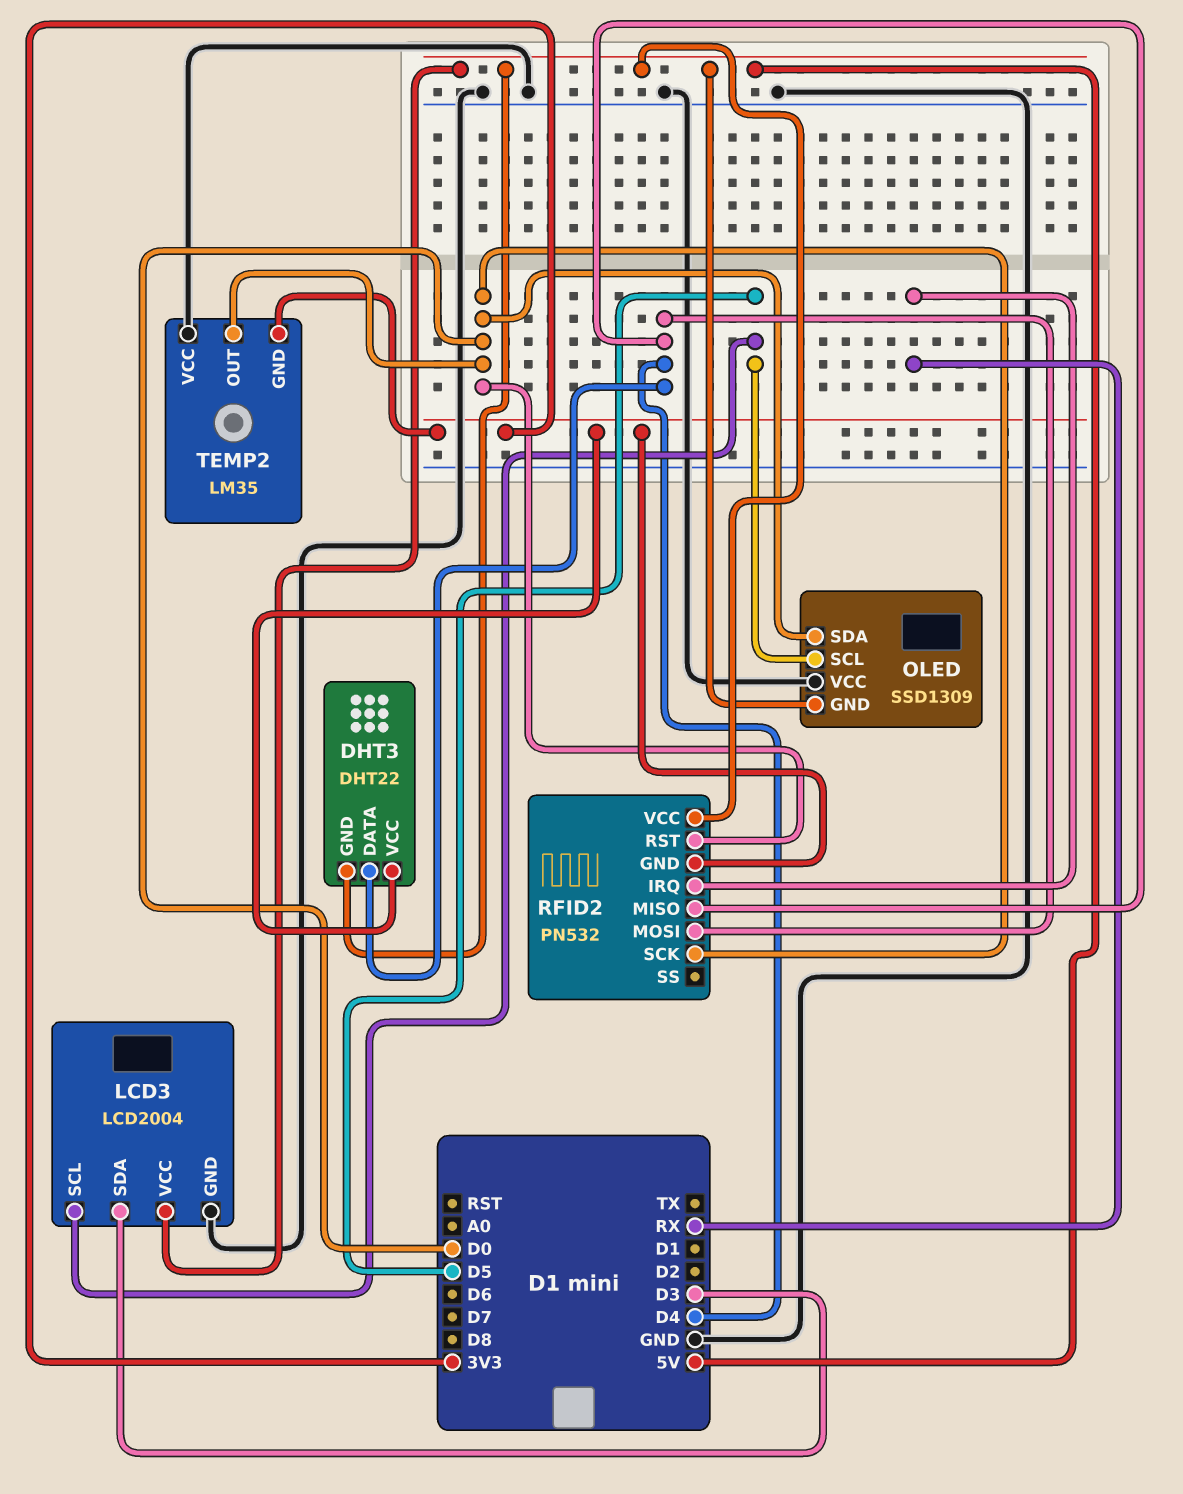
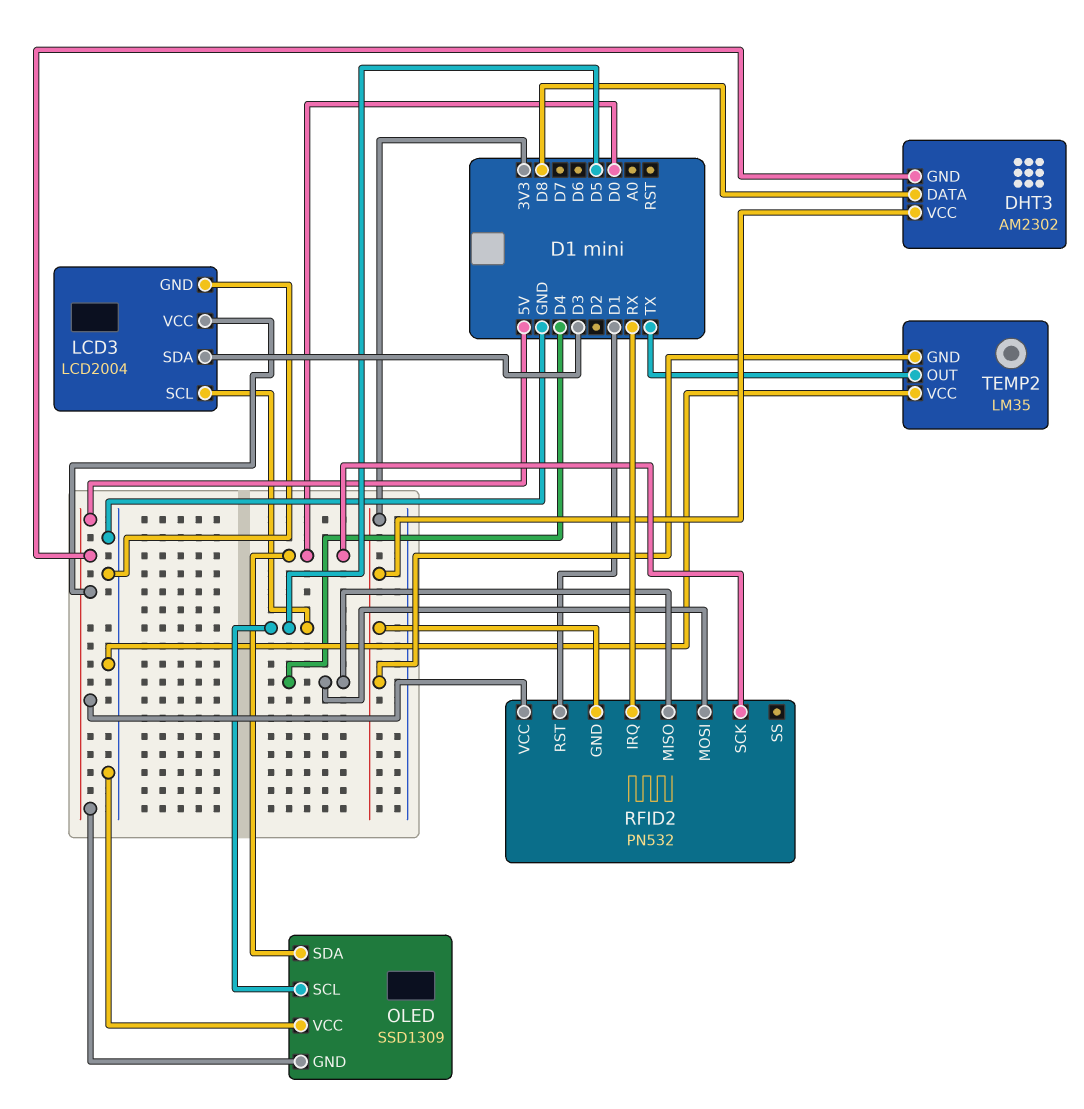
DHT3: DHT22 -> AM2302
DHT3 pin DATA: D4 -> D8
RFID2 pin RST: D0 -> D1
TEMP2 pin OUT: D0 -> TX

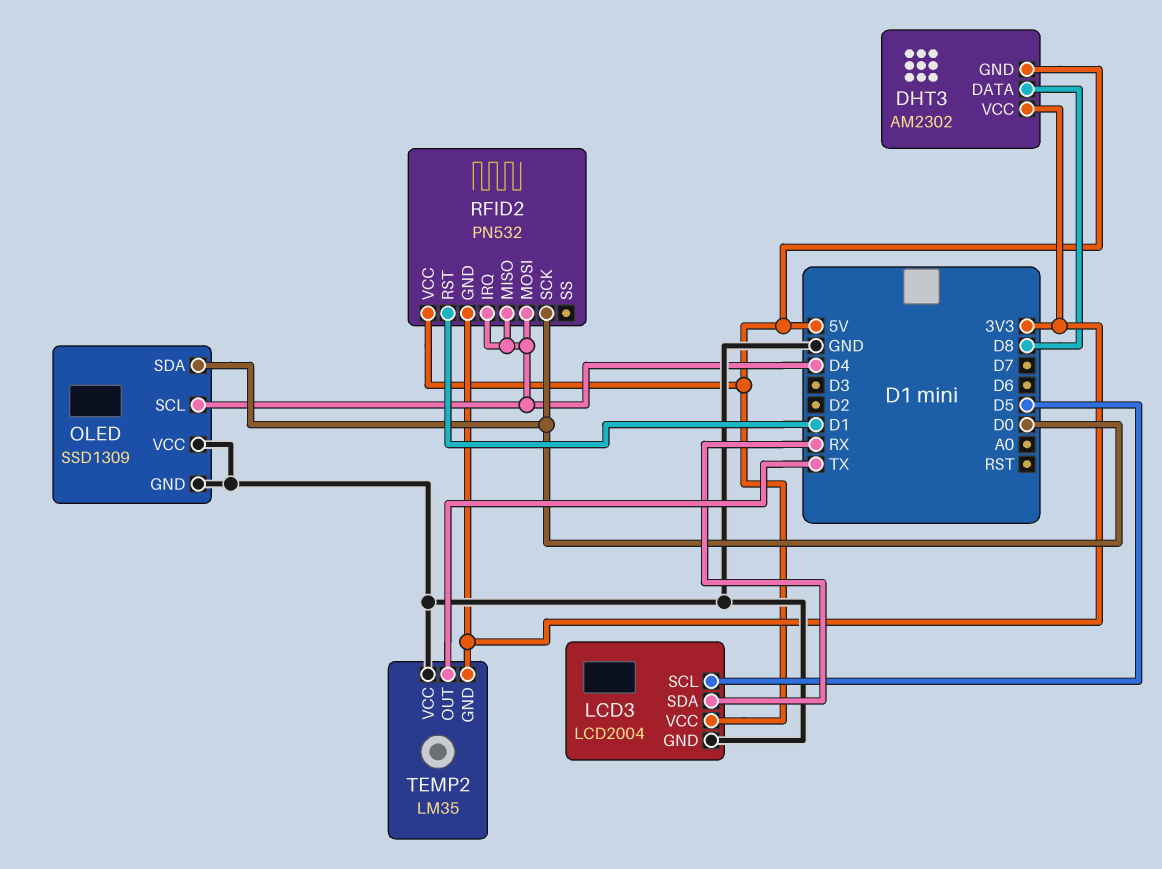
LCD3 pin SDA: D3 -> RX
OLED pin GND: 5V -> GND
OLED pin SCL: D5 -> D4
RFID2 pin IRQ: RX -> D4

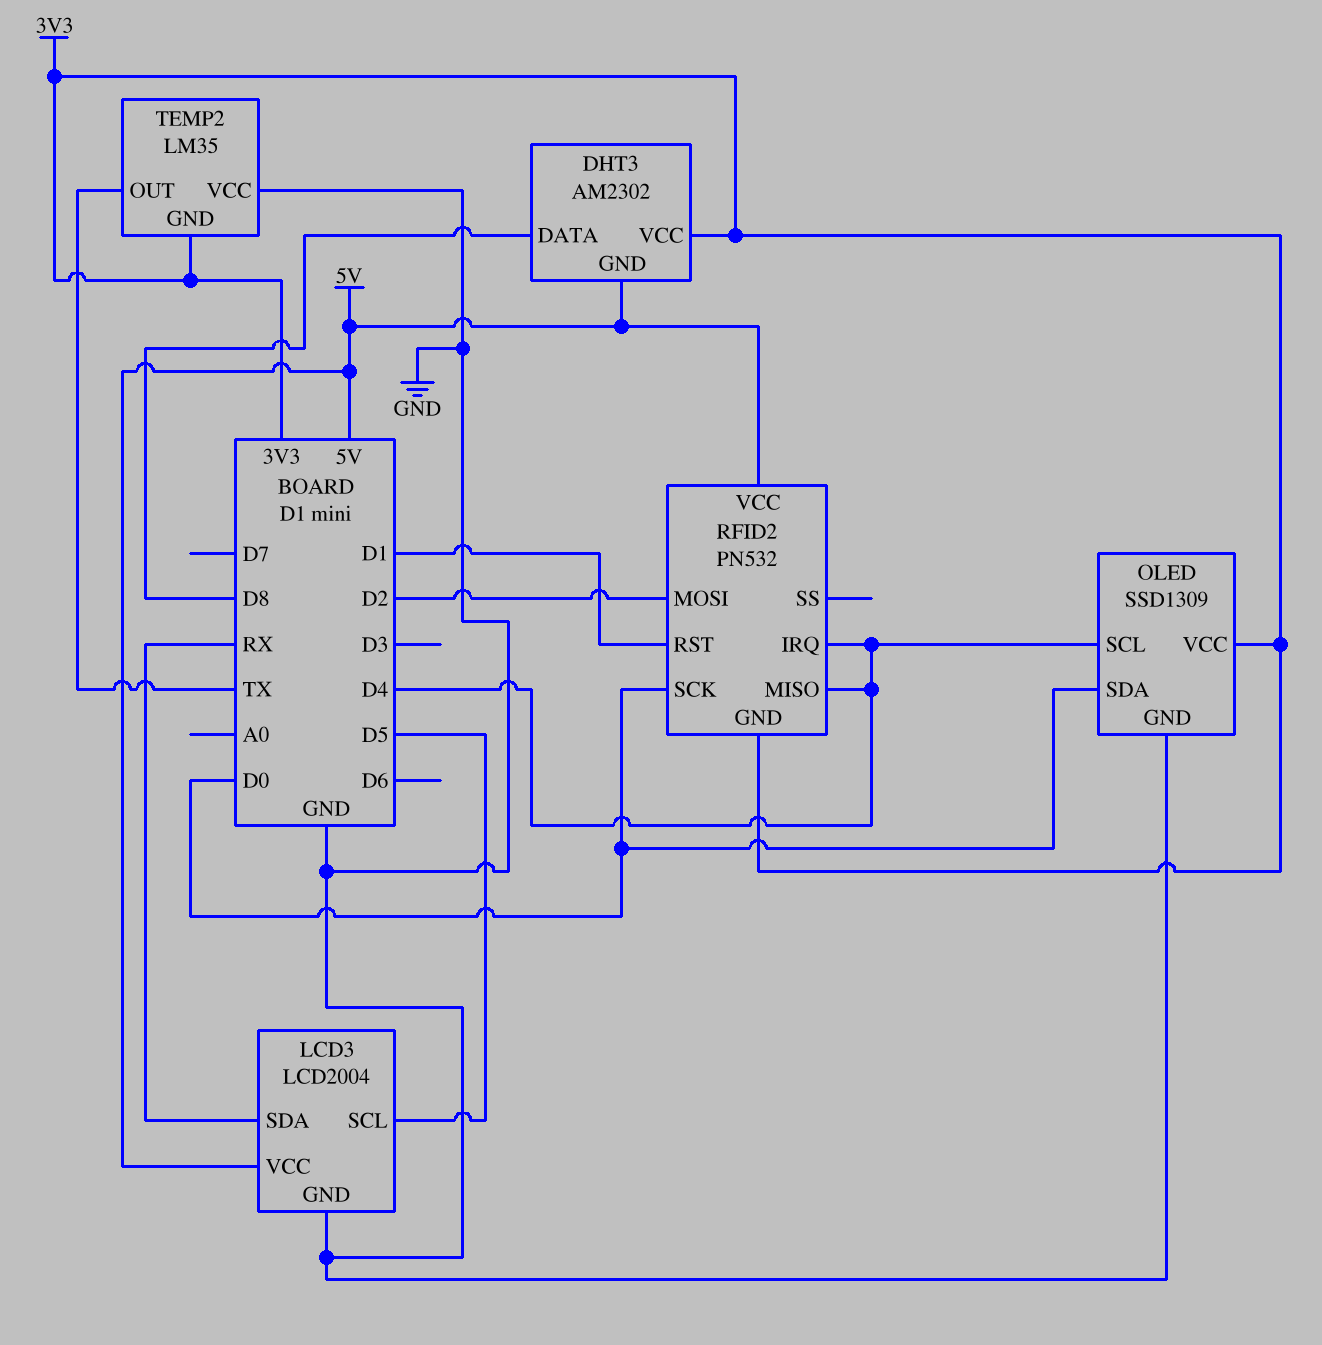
OLED pin VCC: GND -> 3V3
RFID2 pin MOSI: D4 -> D2

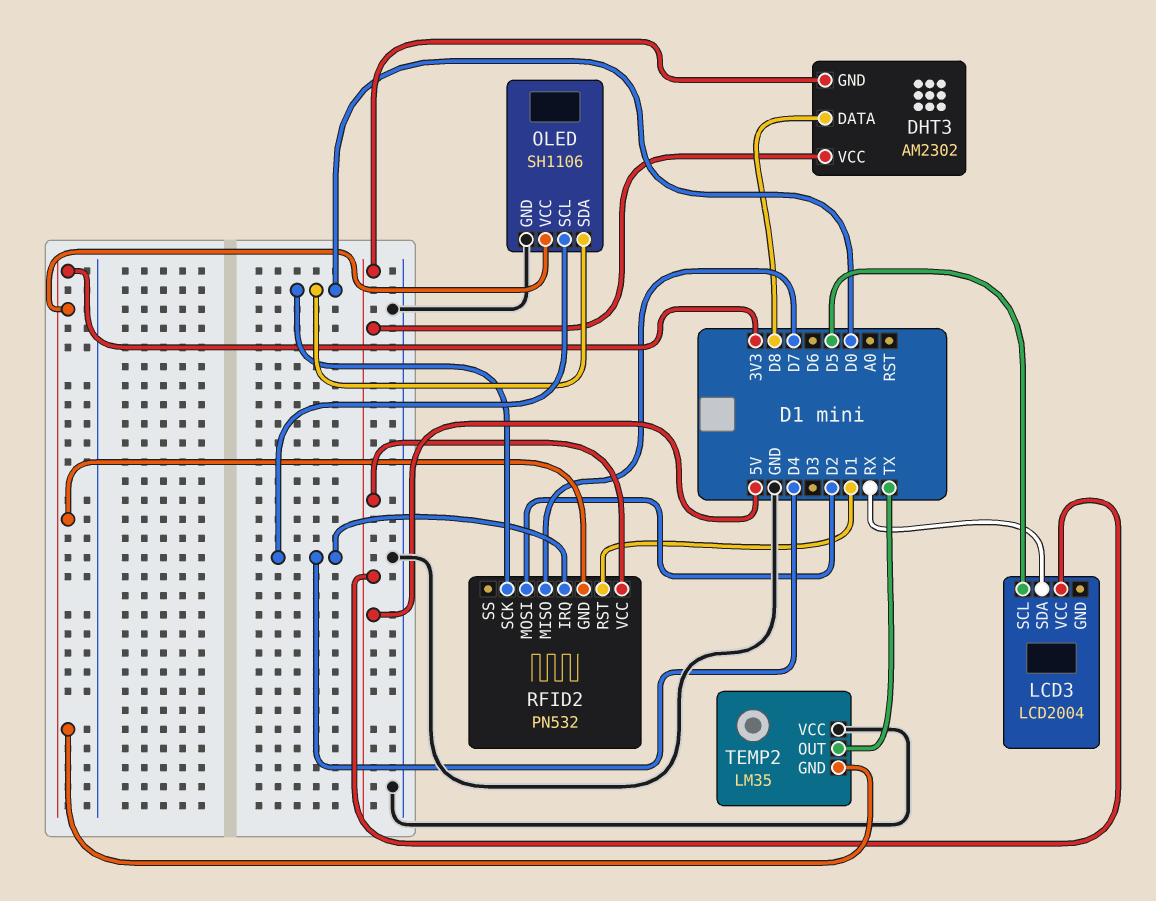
DHT3 pin VCC: 3V3 -> 5V
LCD3 pin GND: GND -> none
OLED: SSD1309 -> SH1106
RFID2 pin MISO: D4 -> D7

